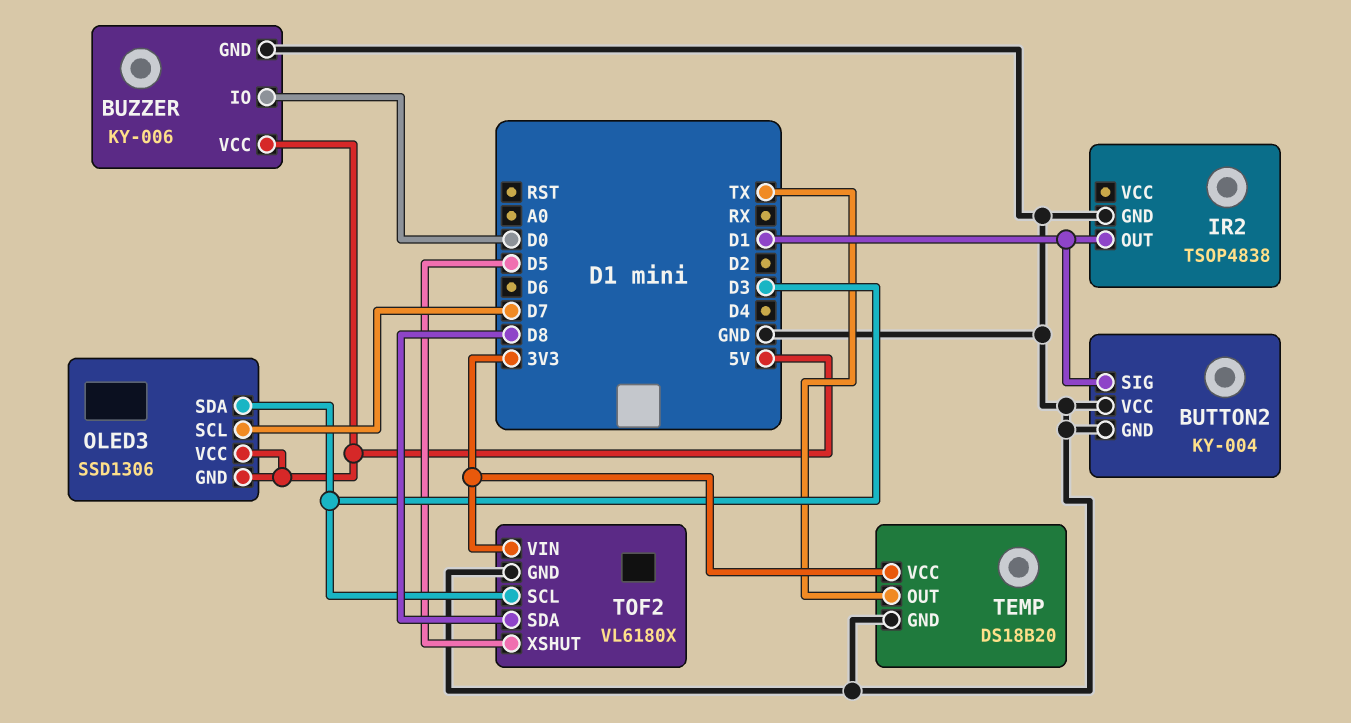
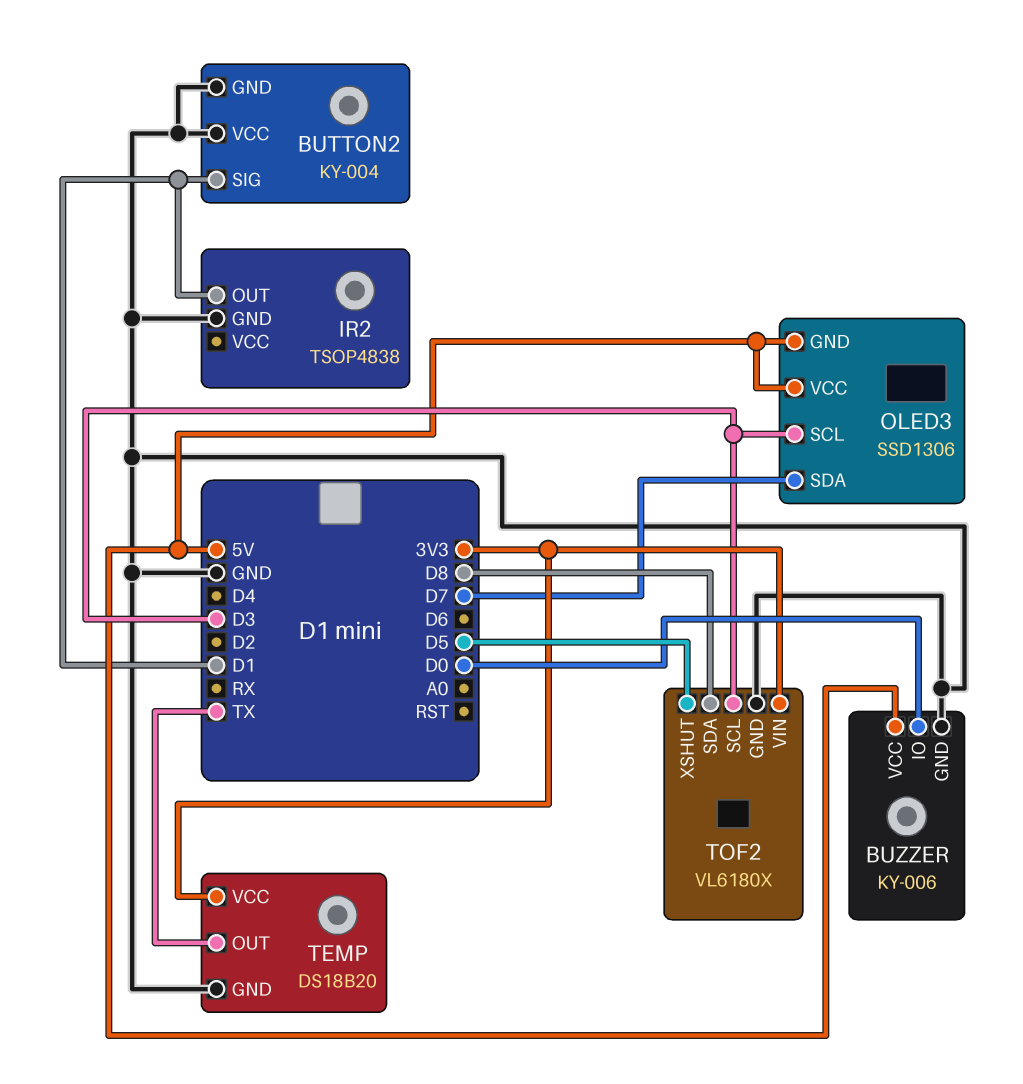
OLED3 pin SCL: D7 -> D3
OLED3 pin SDA: D3 -> D7

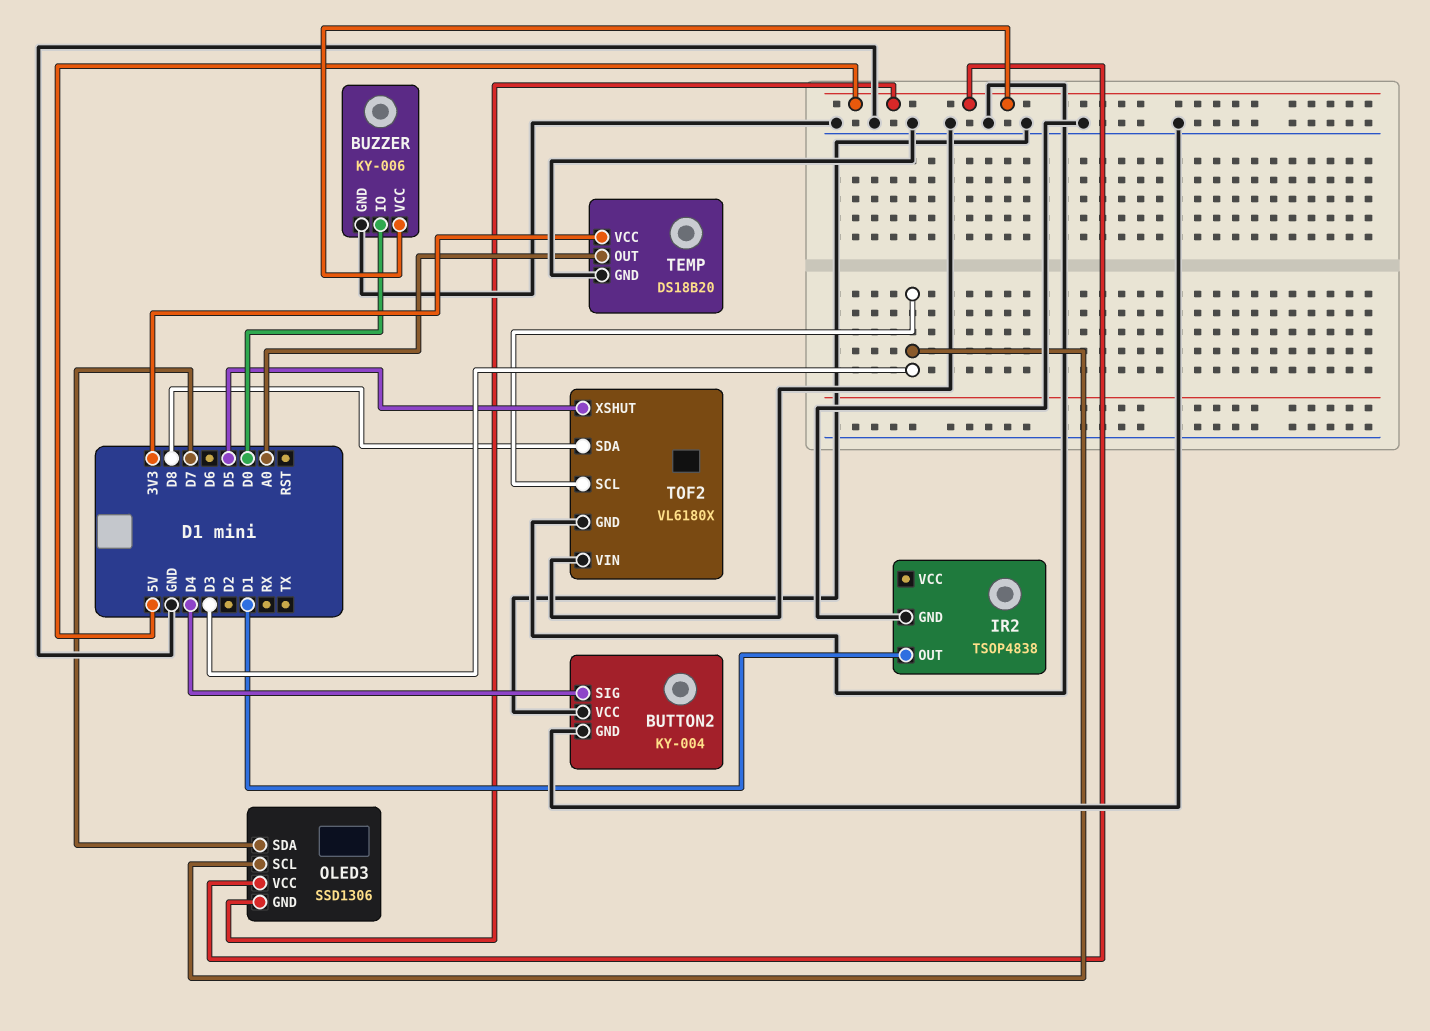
BUTTON2 pin SIG: D1 -> D4
TEMP pin OUT: TX -> A0
TOF2 pin VIN: 3V3 -> GND

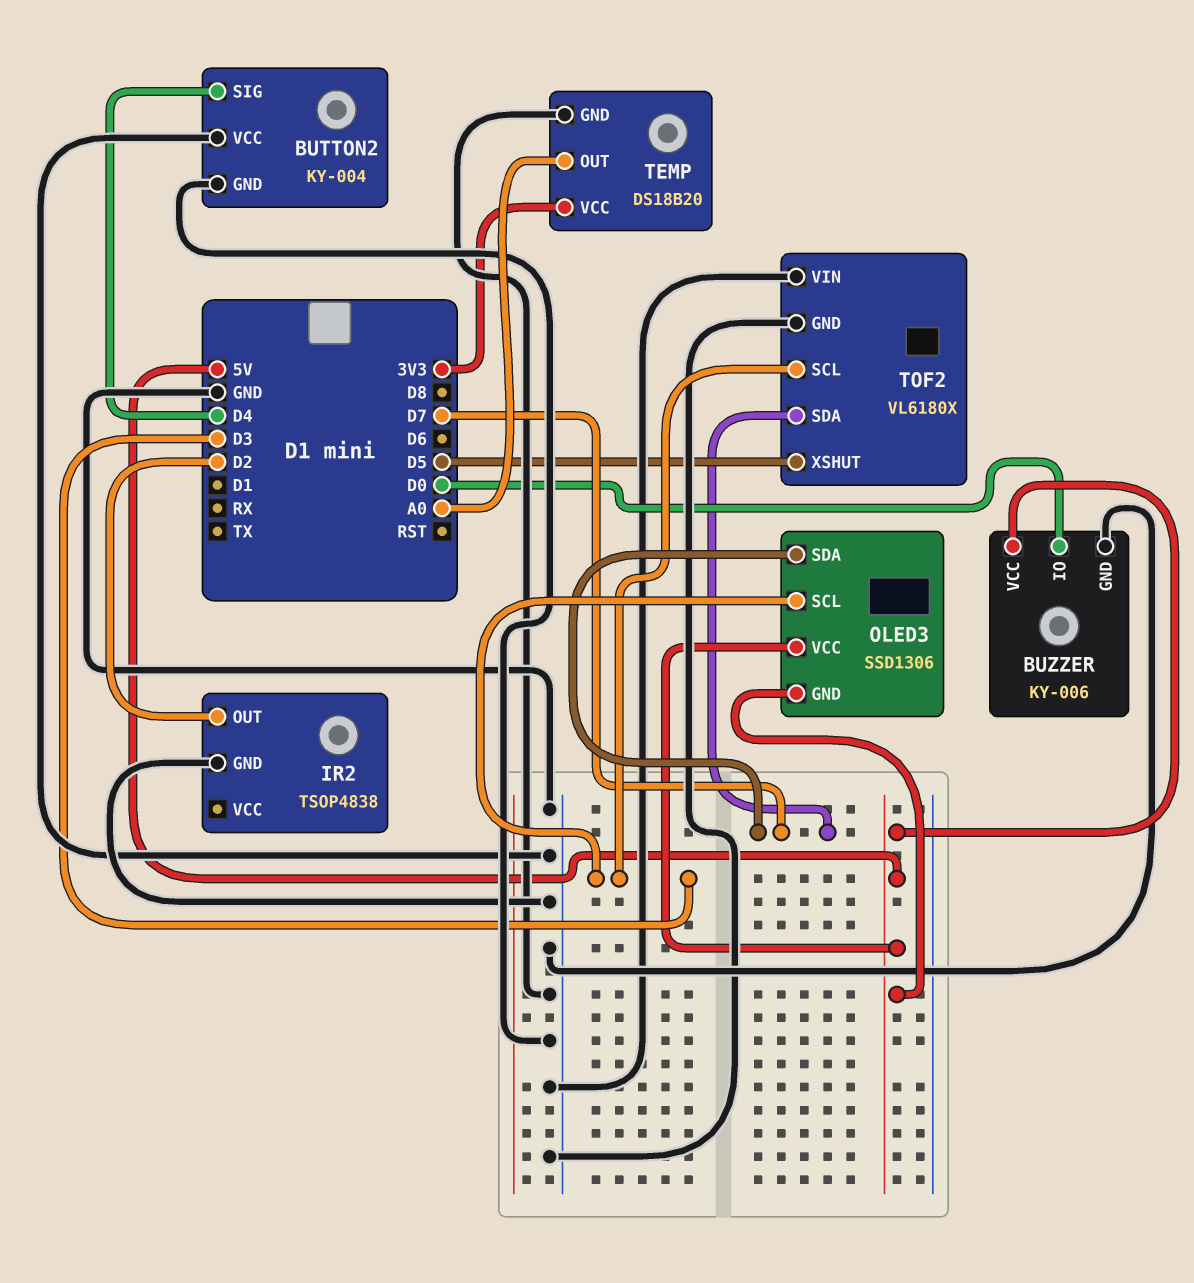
IR2 pin OUT: D1 -> D2
TOF2 pin SDA: D8 -> D7

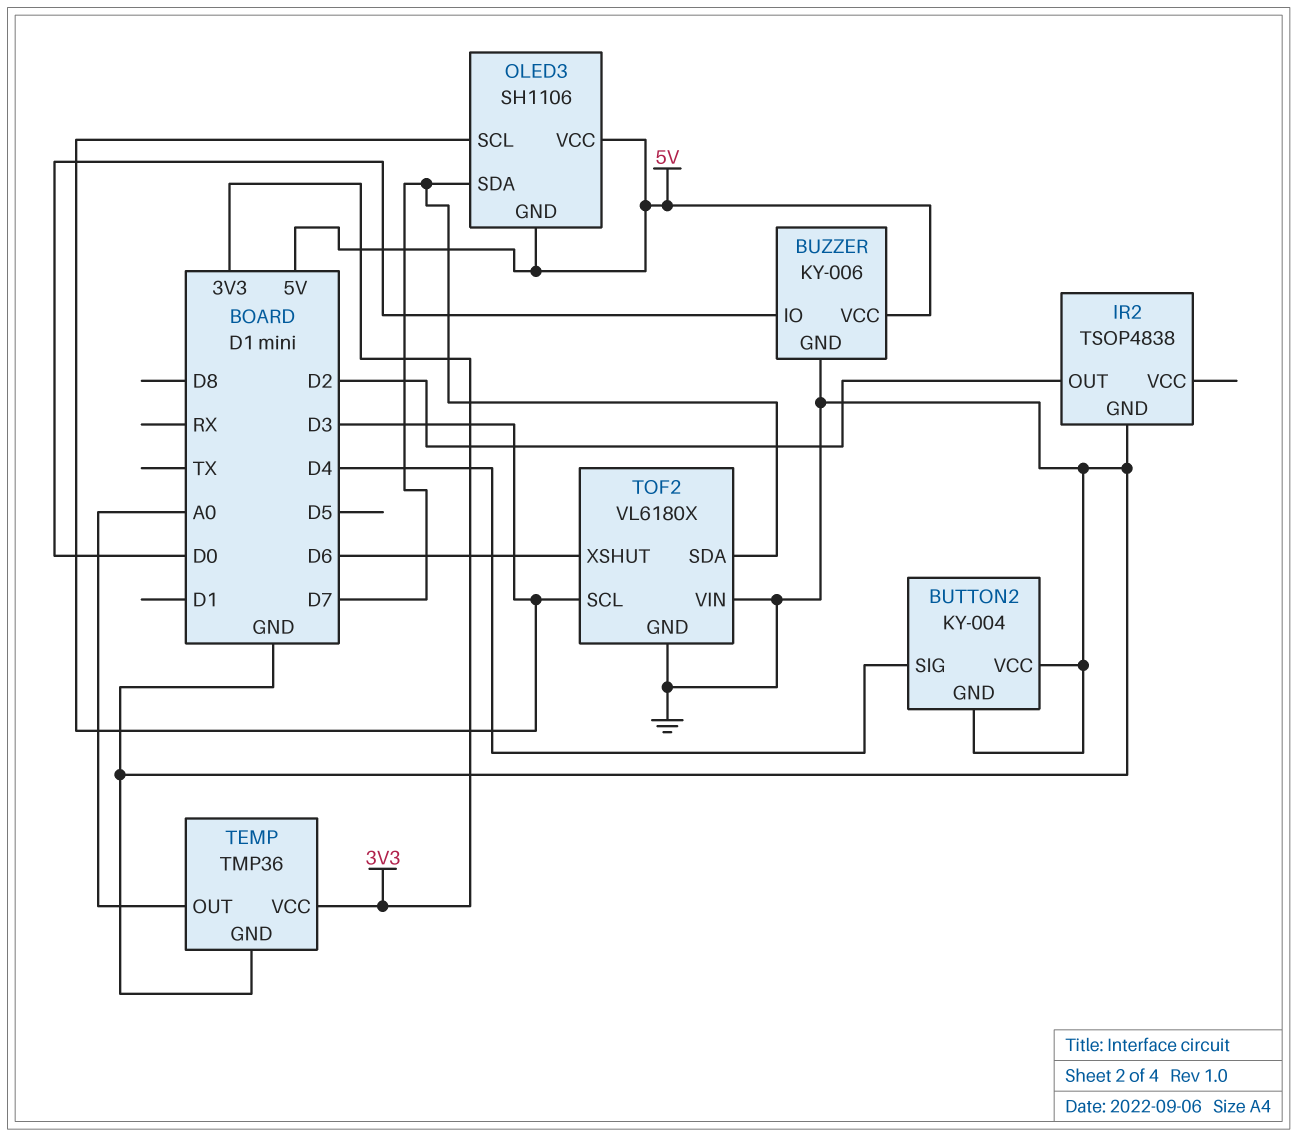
OLED3: SSD1306 -> SH1106
TEMP: DS18B20 -> TMP36
TOF2 pin XSHUT: D5 -> D6

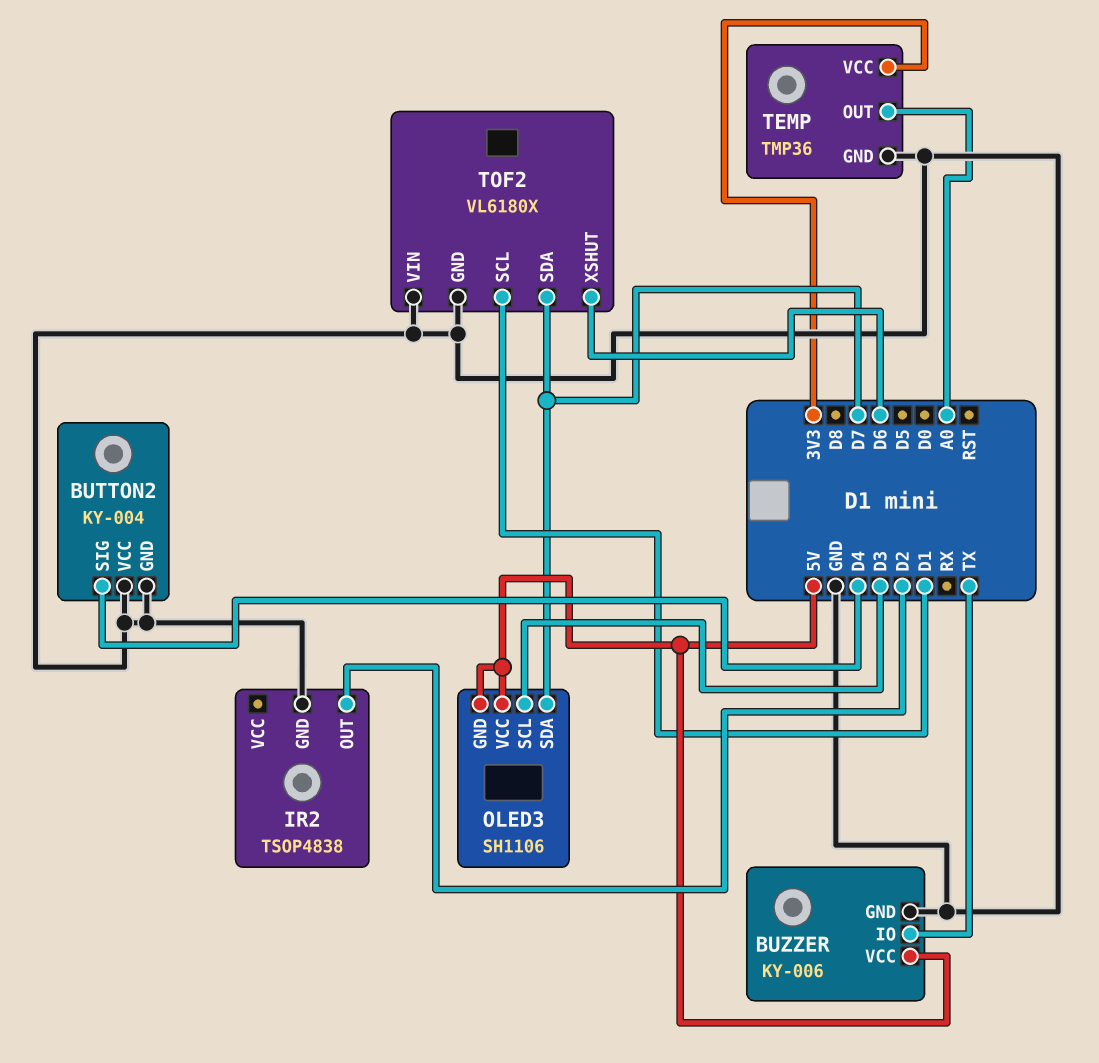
BUZZER pin IO: D0 -> TX
TOF2 pin SCL: D3 -> D1

